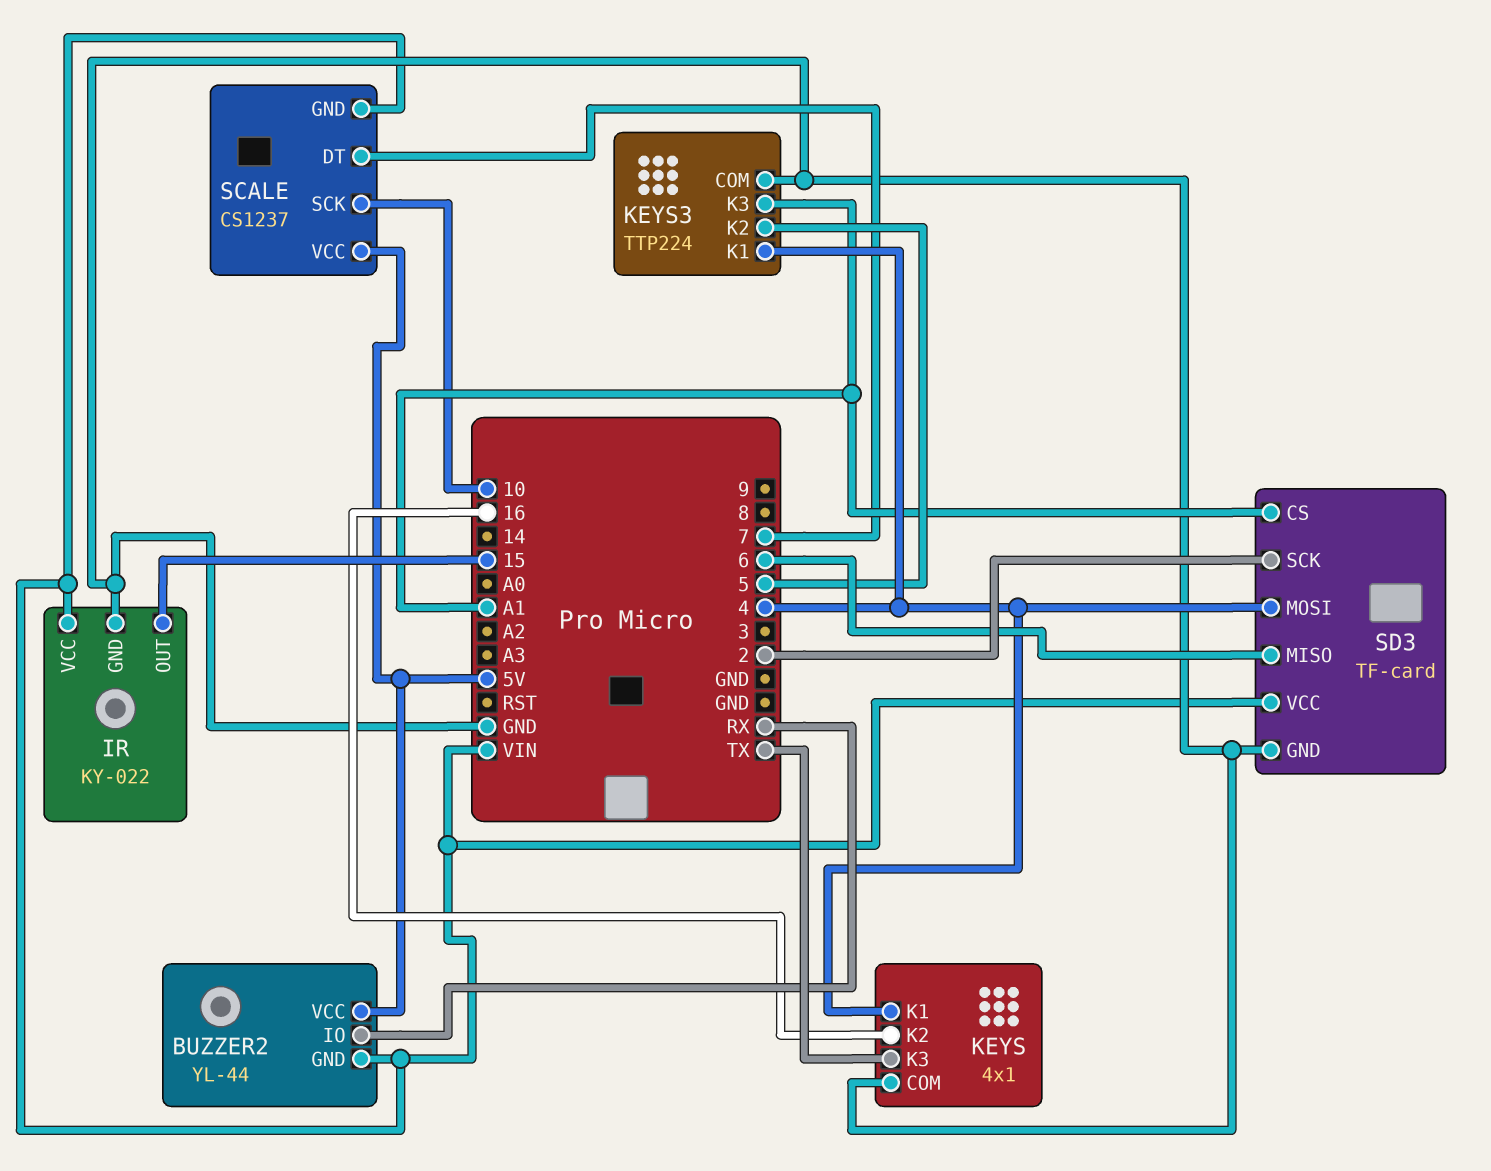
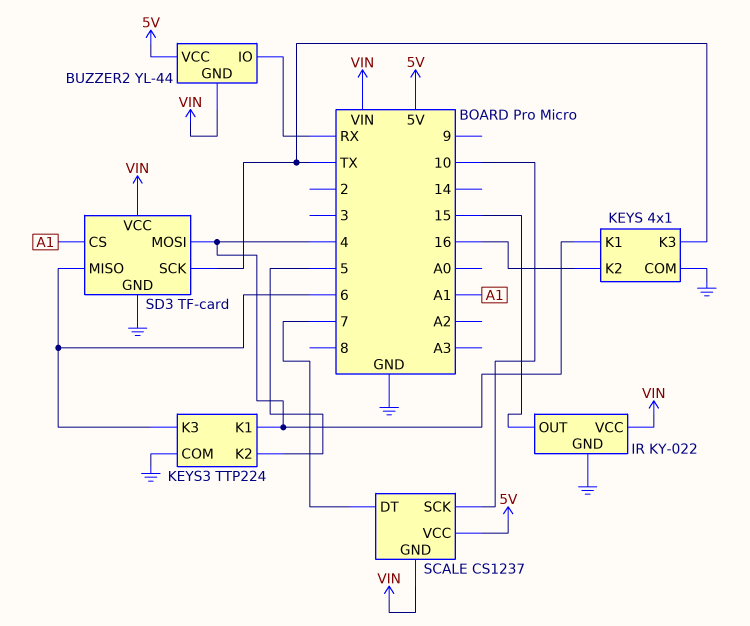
KEYS3 pin K3: A1 -> 6
SD3 pin SCK: 2 -> TX

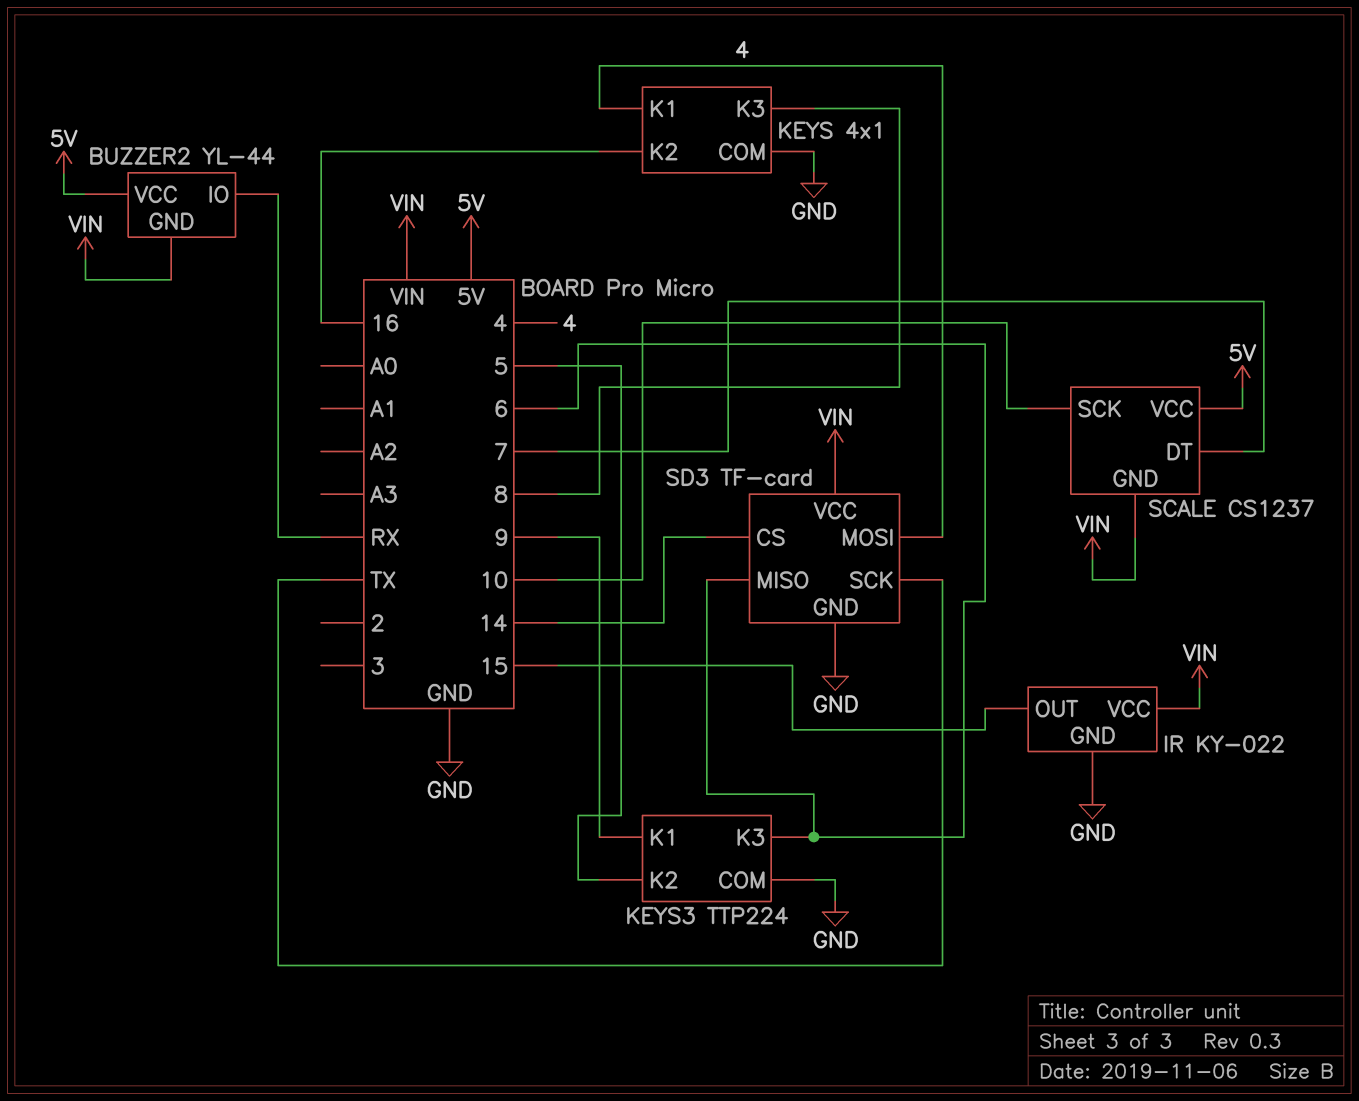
KEYS pin K3: TX -> 8
KEYS3 pin K1: 4 -> 9
SD3 pin CS: A1 -> 14

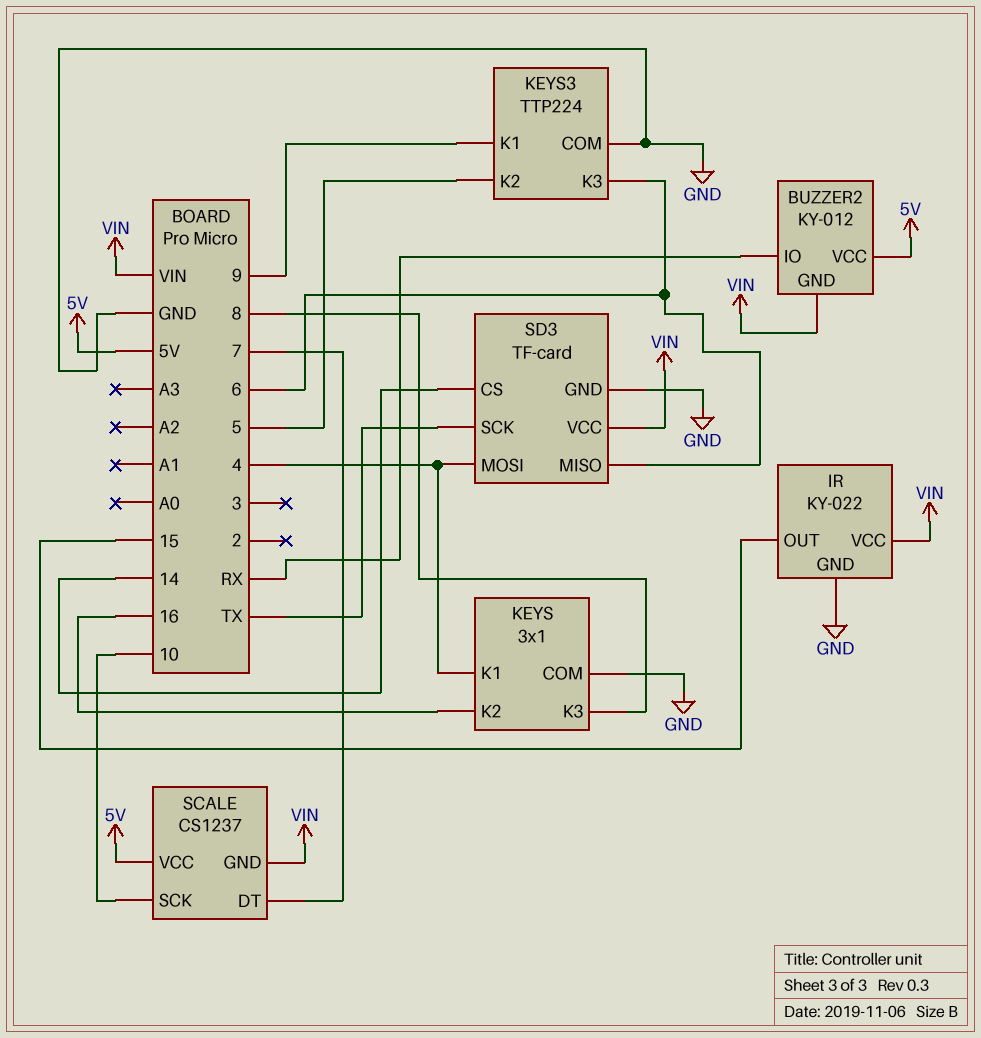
BUZZER2: YL-44 -> KY-012
KEYS: 4x1 -> 3x1

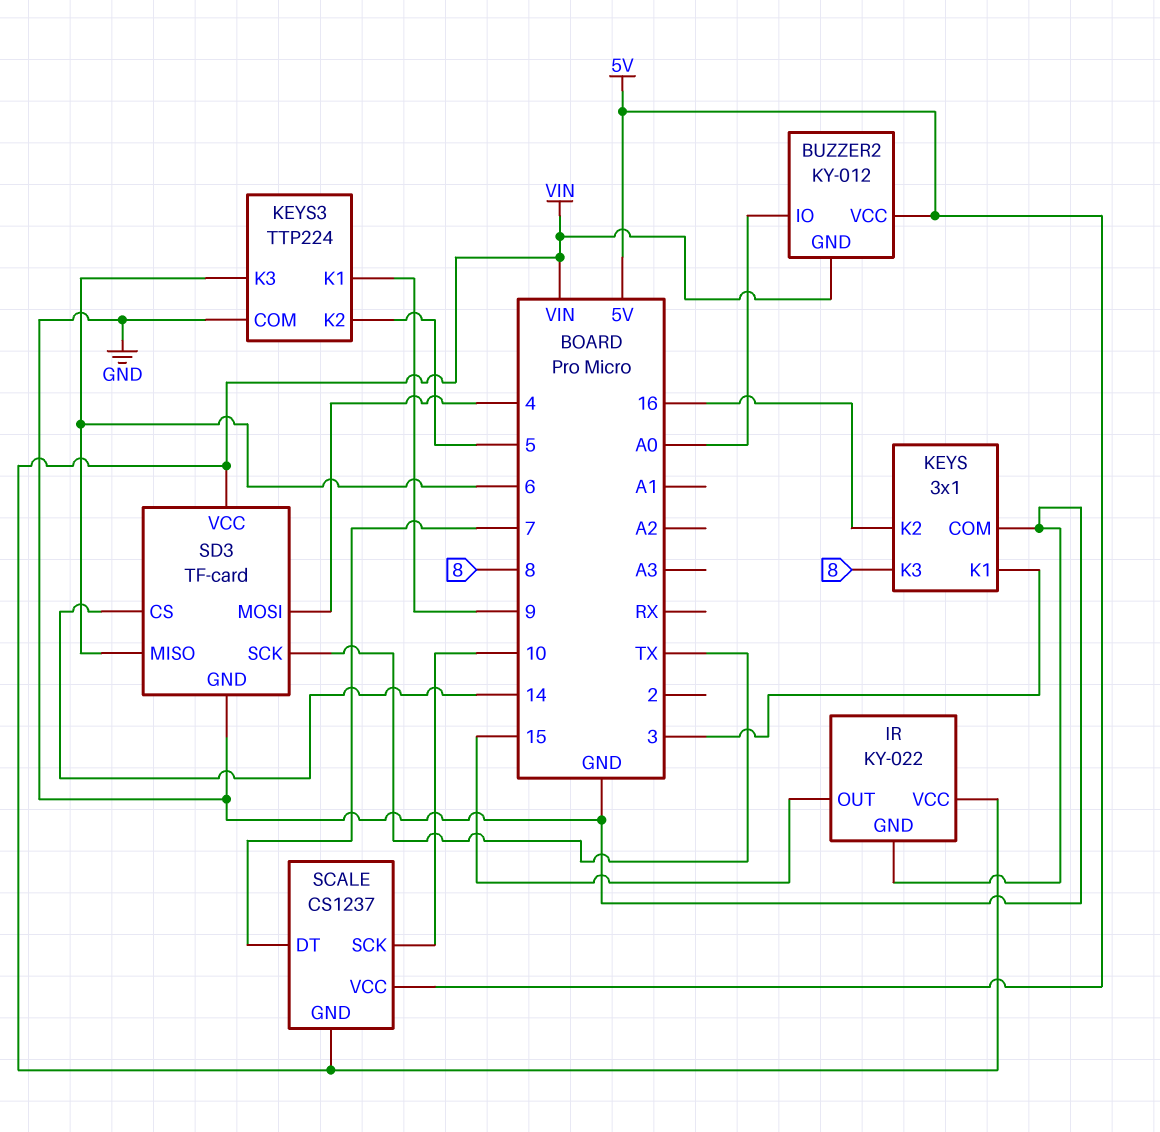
BUZZER2 pin IO: RX -> A0
KEYS pin K1: 4 -> 3

